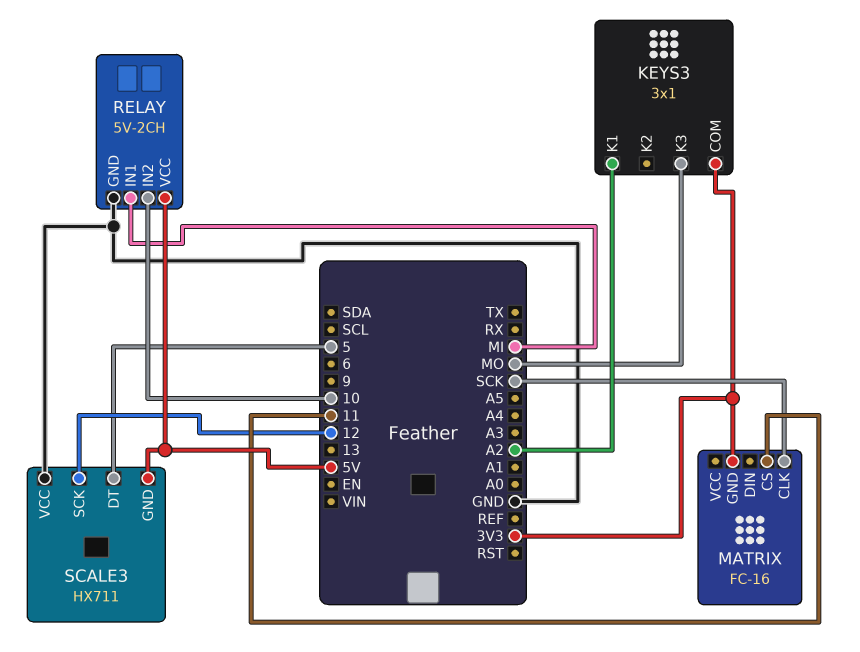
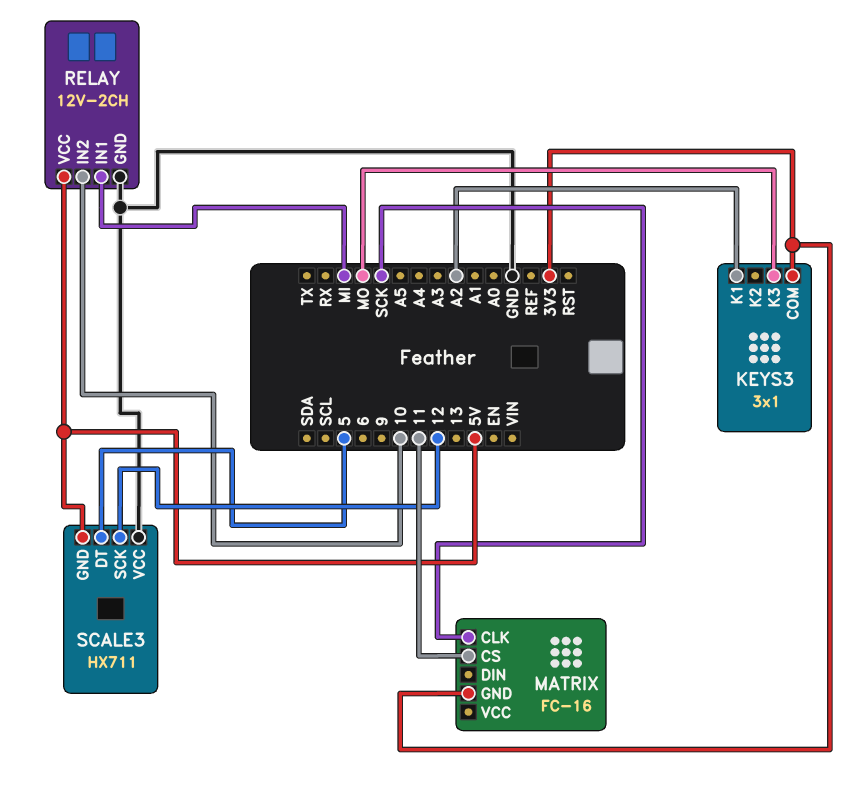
RELAY: 5V-2CH -> 12V-2CH

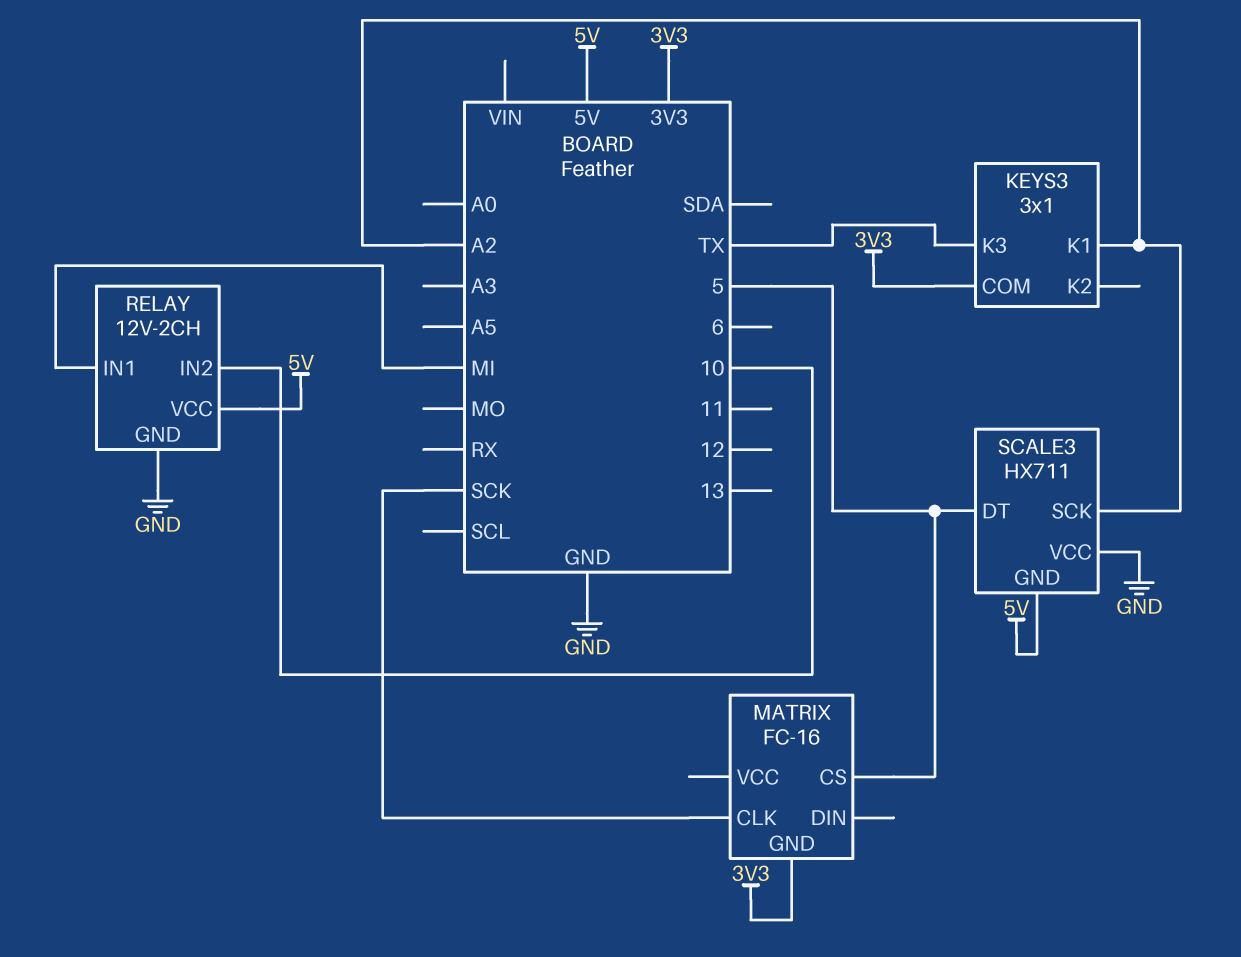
KEYS3 pin K3: MO -> TX
MATRIX pin CS: 11 -> 5
SCALE3 pin SCK: 12 -> A2

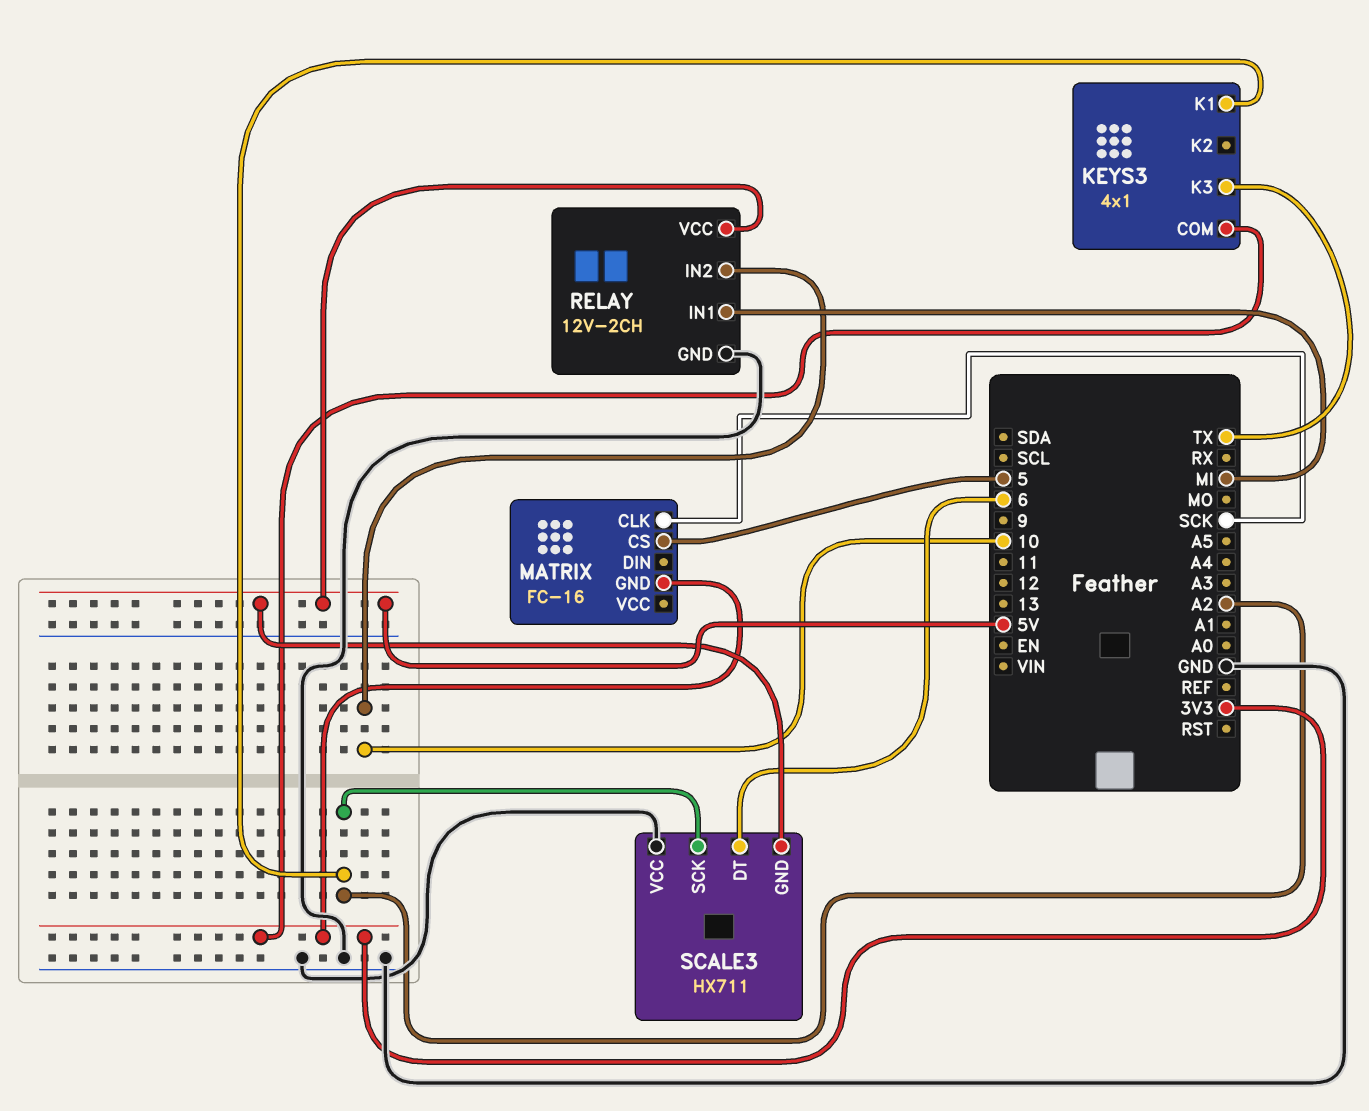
KEYS3: 3x1 -> 4x1
SCALE3 pin DT: 5 -> 6

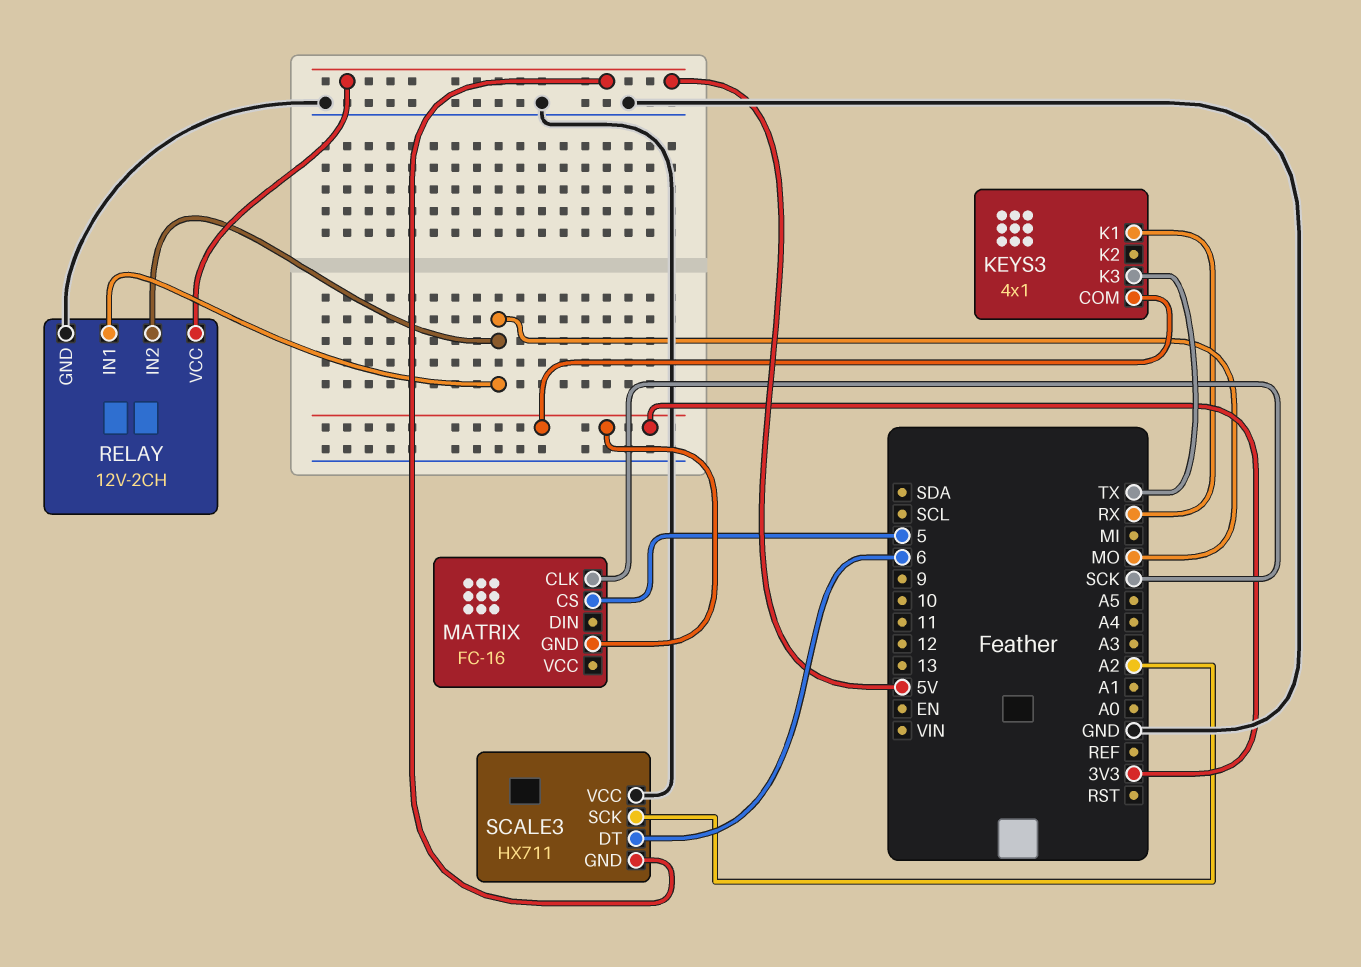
KEYS3 pin K1: A2 -> RX
RELAY pin IN1: MI -> MO
RELAY pin IN2: 10 -> MO

